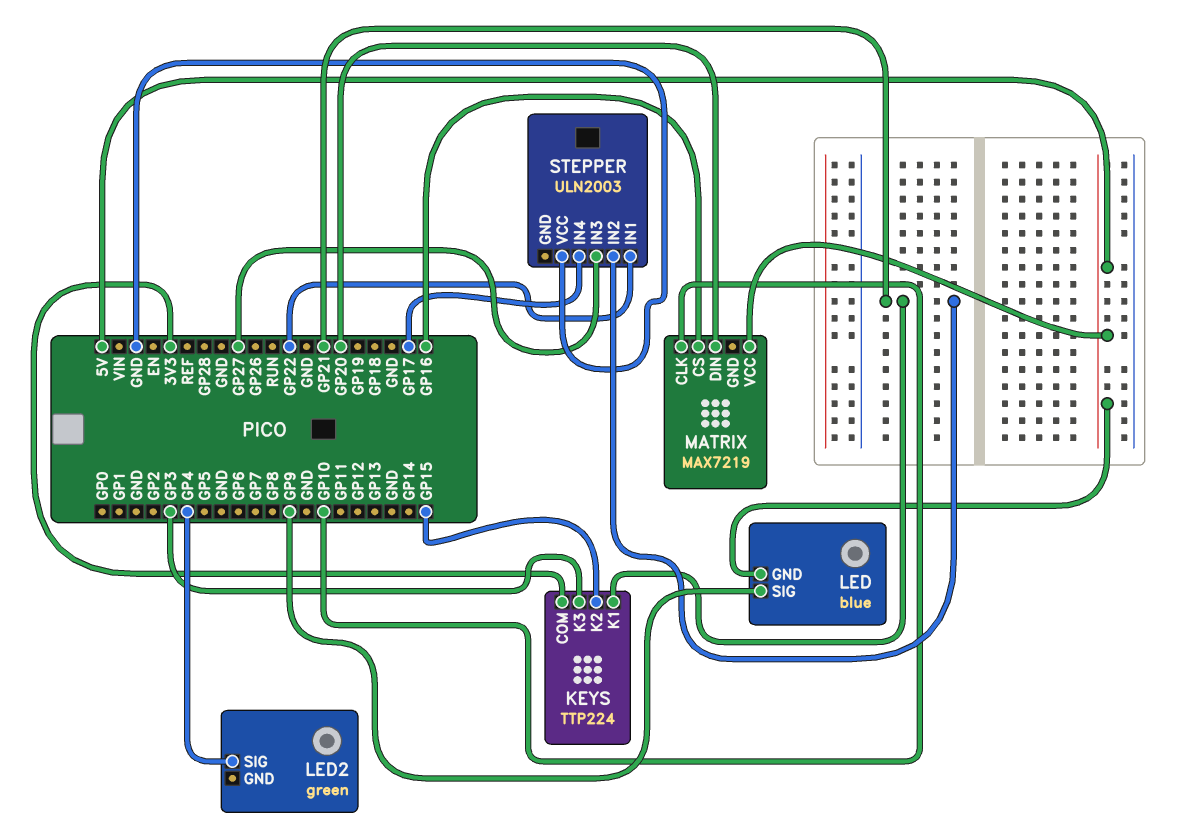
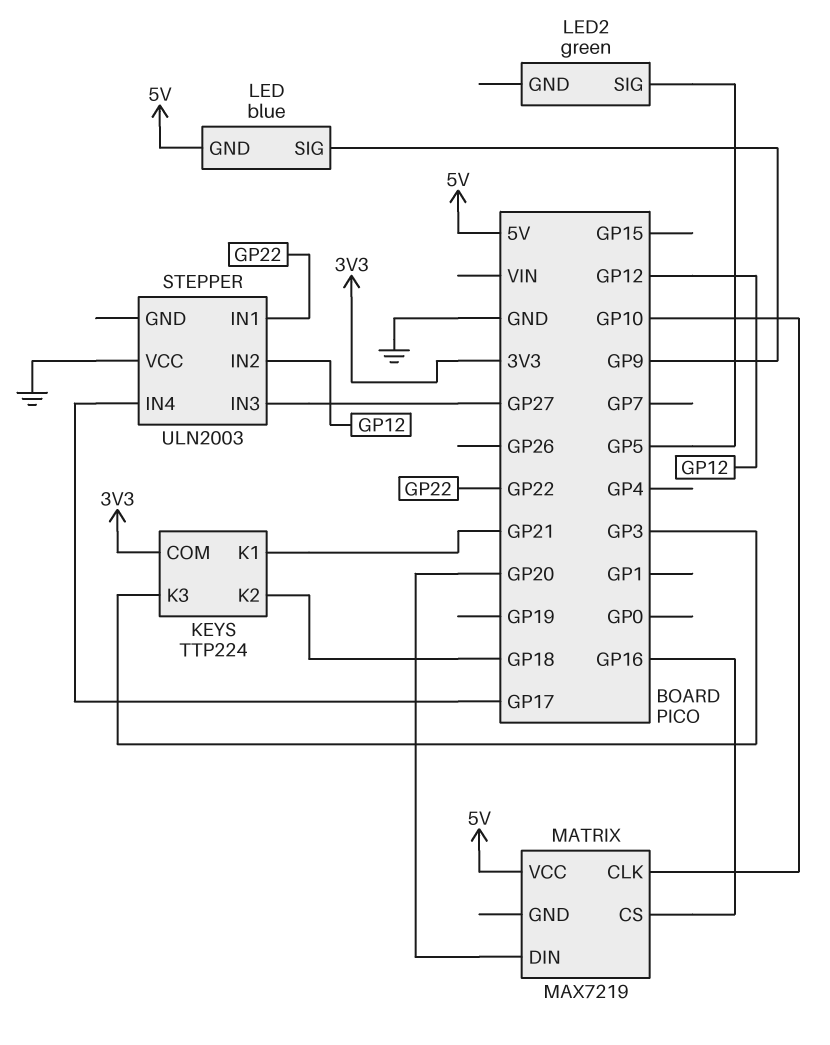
KEYS pin K2: GP15 -> GP18
LED2 pin SIG: GP4 -> GP5
STEPPER pin IN2: GP21 -> GP12

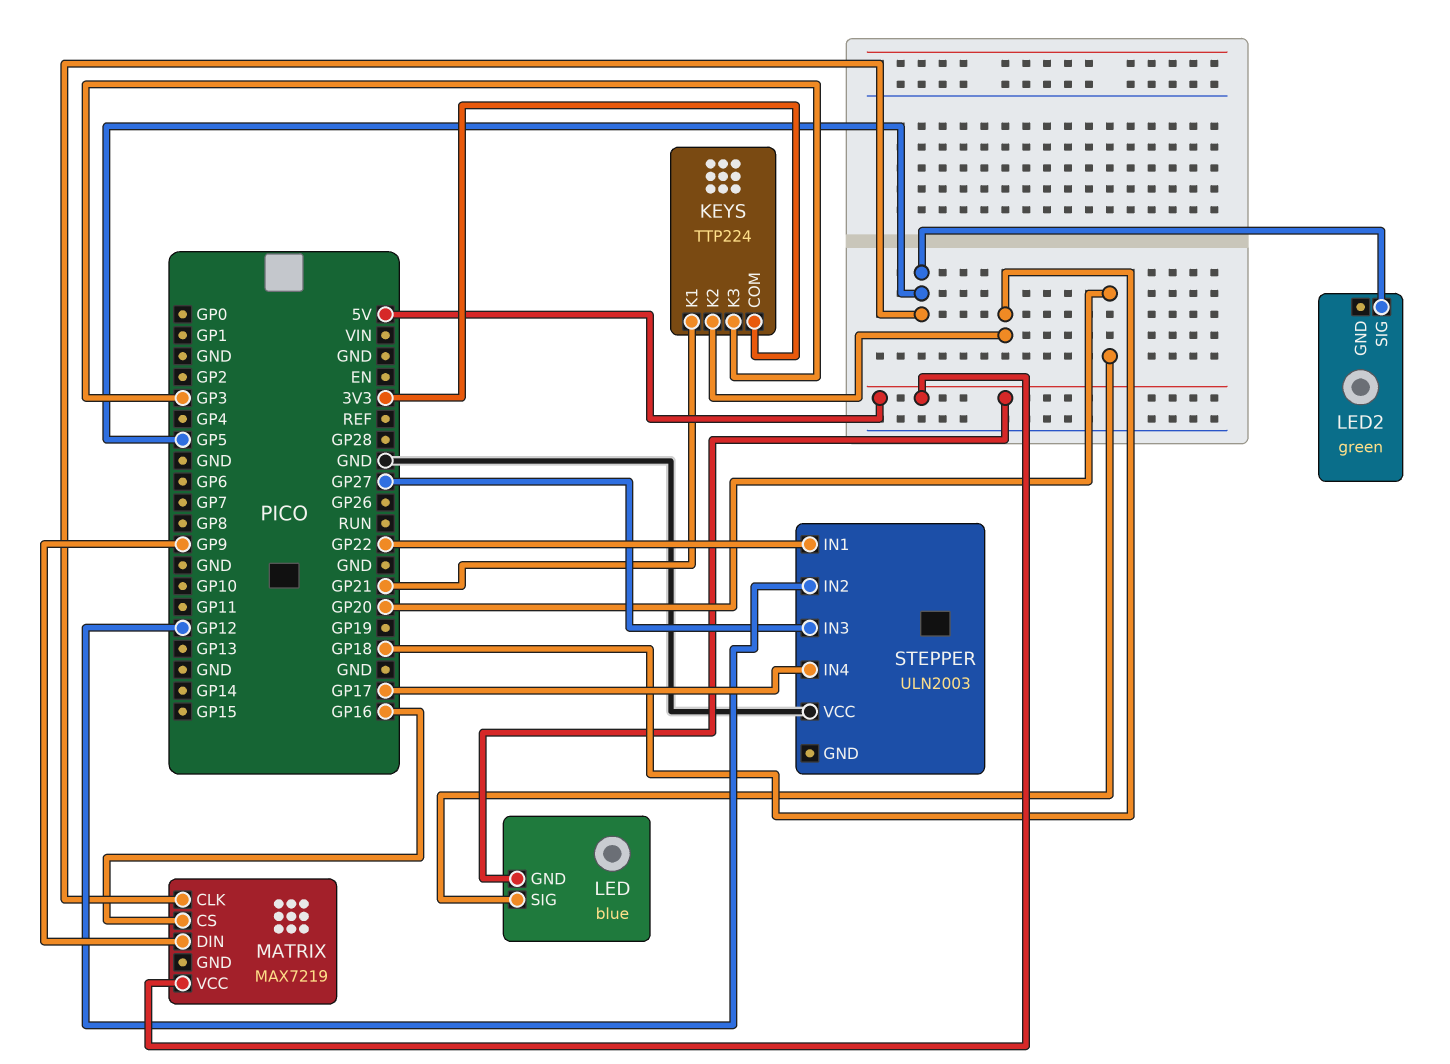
LED pin SIG: GP9 -> GP20
MATRIX pin CLK: GP10 -> GP5
MATRIX pin DIN: GP20 -> GP9

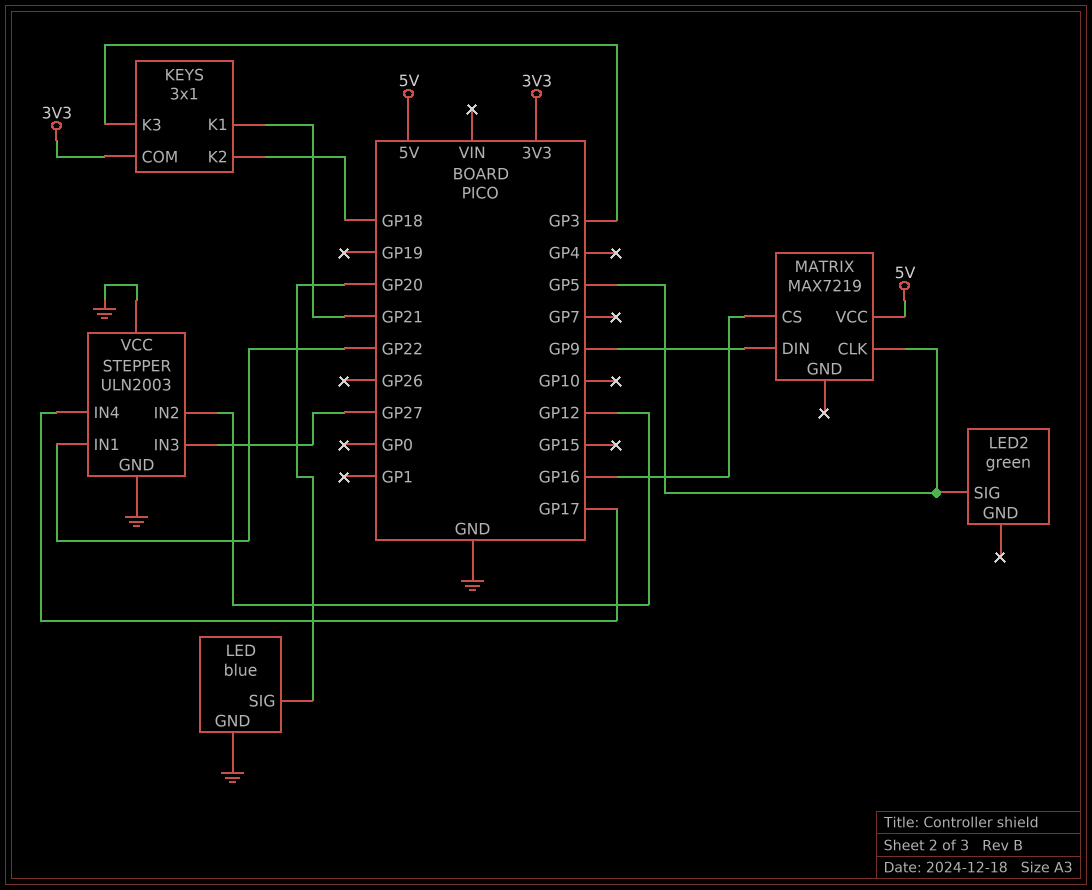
KEYS: TTP224 -> 3x1
LED pin GND: 5V -> GND
STEPPER pin GND: none -> GND

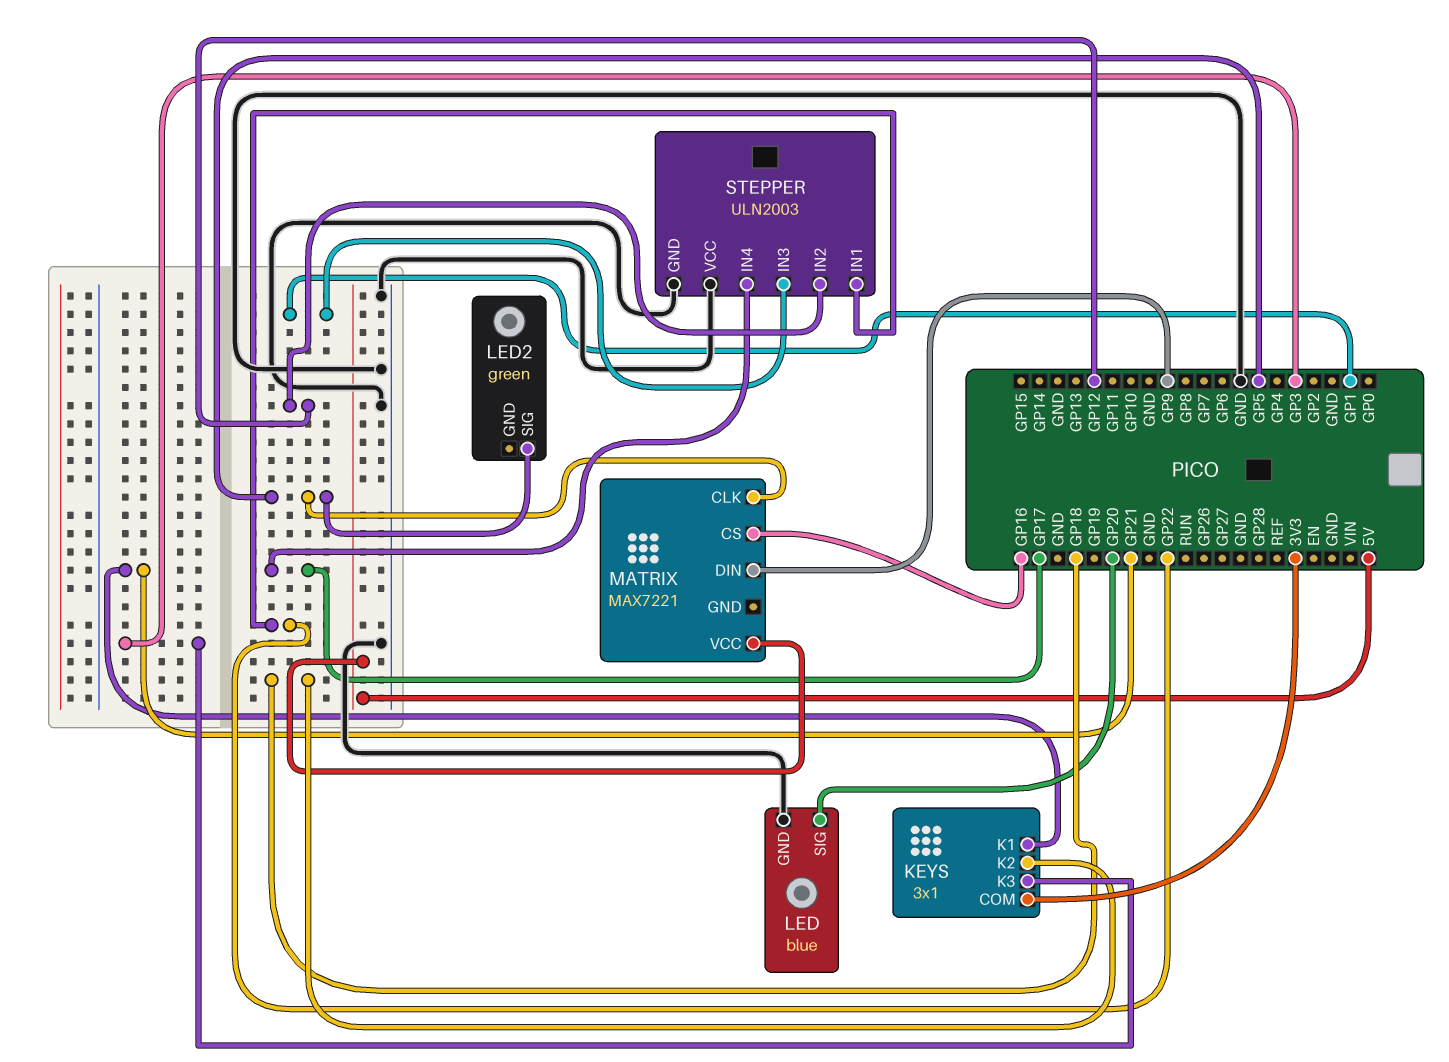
MATRIX: MAX7219 -> MAX7221
STEPPER pin IN3: GP27 -> GP1

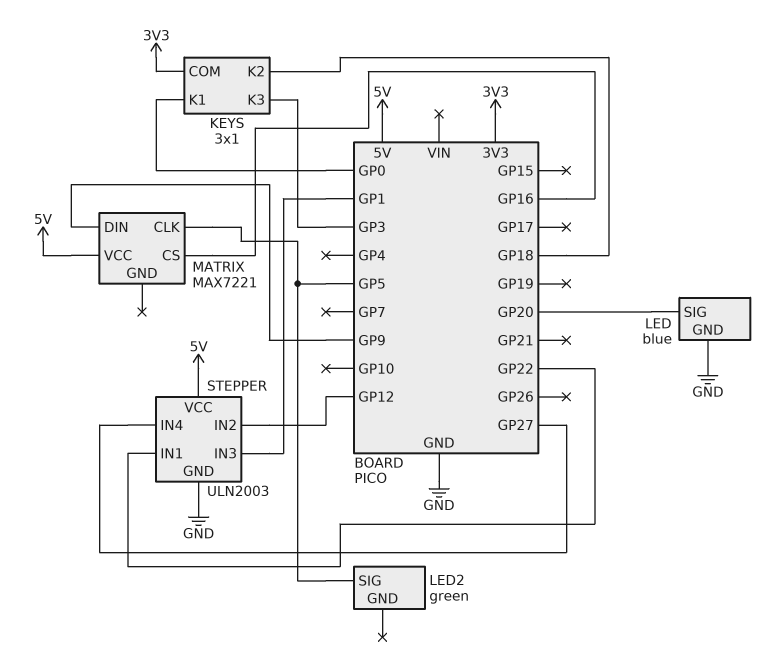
KEYS pin K1: GP21 -> GP0
STEPPER pin IN4: GP17 -> GP27
STEPPER pin VCC: GND -> 5V

